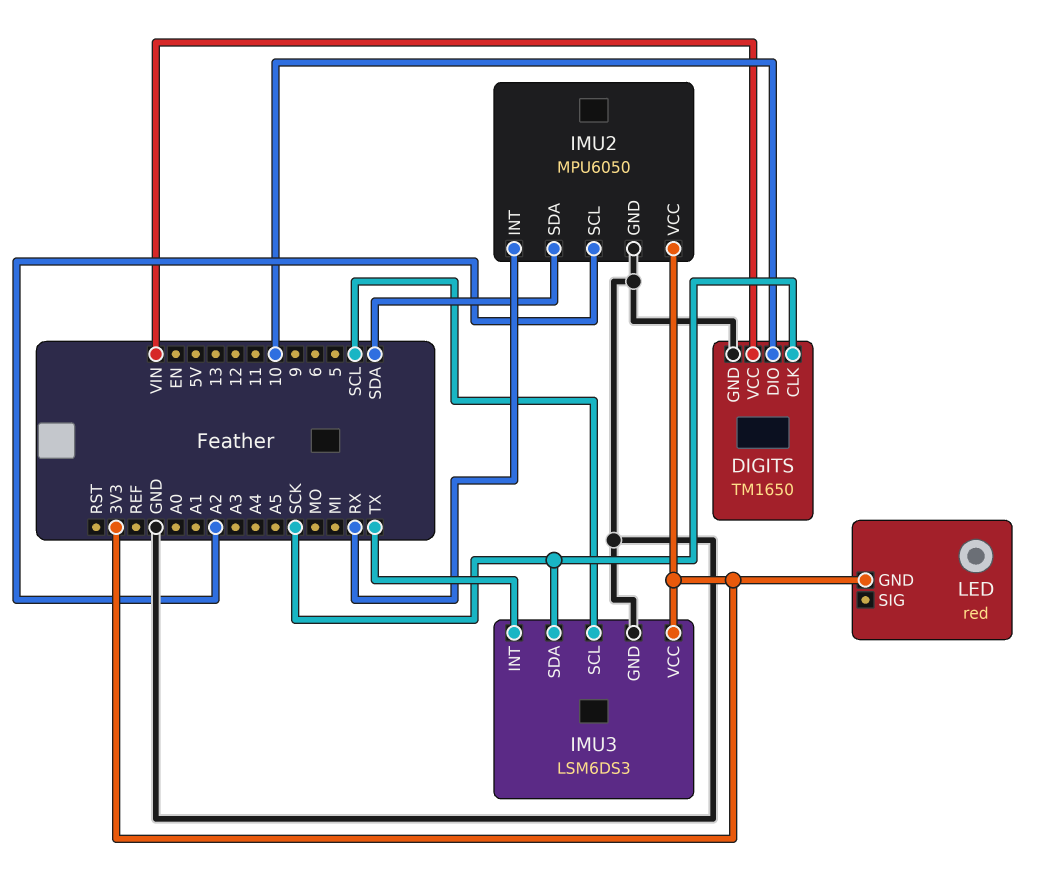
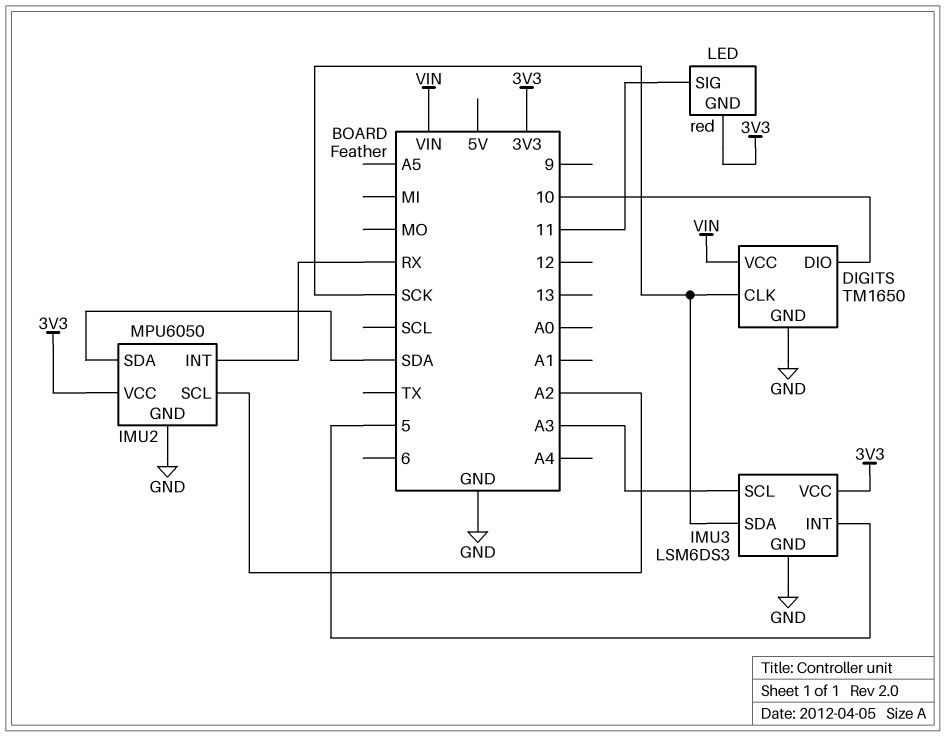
IMU3 pin INT: TX -> 5
IMU3 pin SCL: SCL -> A3
LED pin SIG: none -> 11

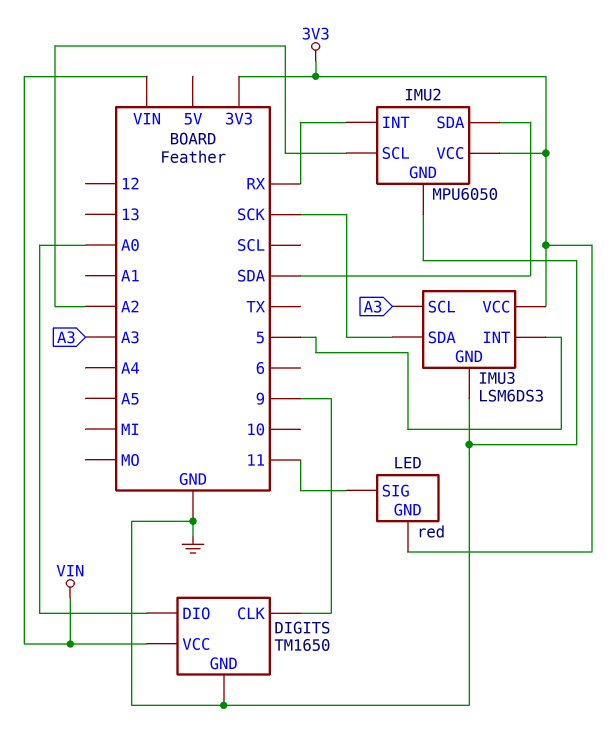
DIGITS pin CLK: SCK -> 9
DIGITS pin DIO: 10 -> A0

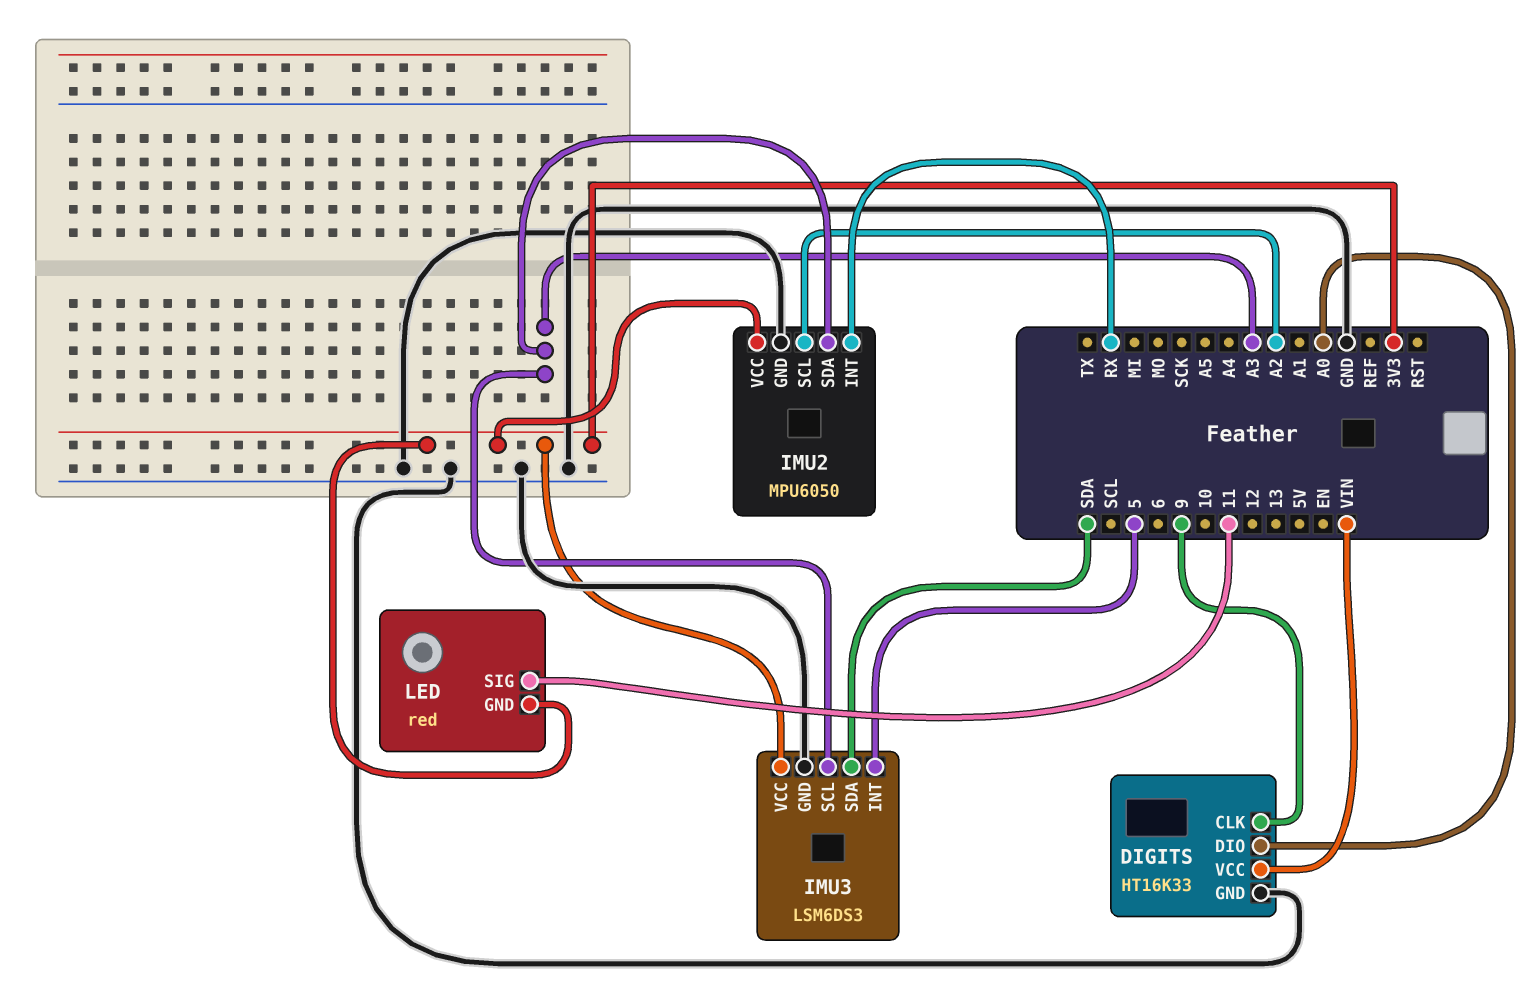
DIGITS: TM1650 -> HT16K33
IMU2 pin SDA: SDA -> A3
IMU3 pin SDA: SCK -> SDA

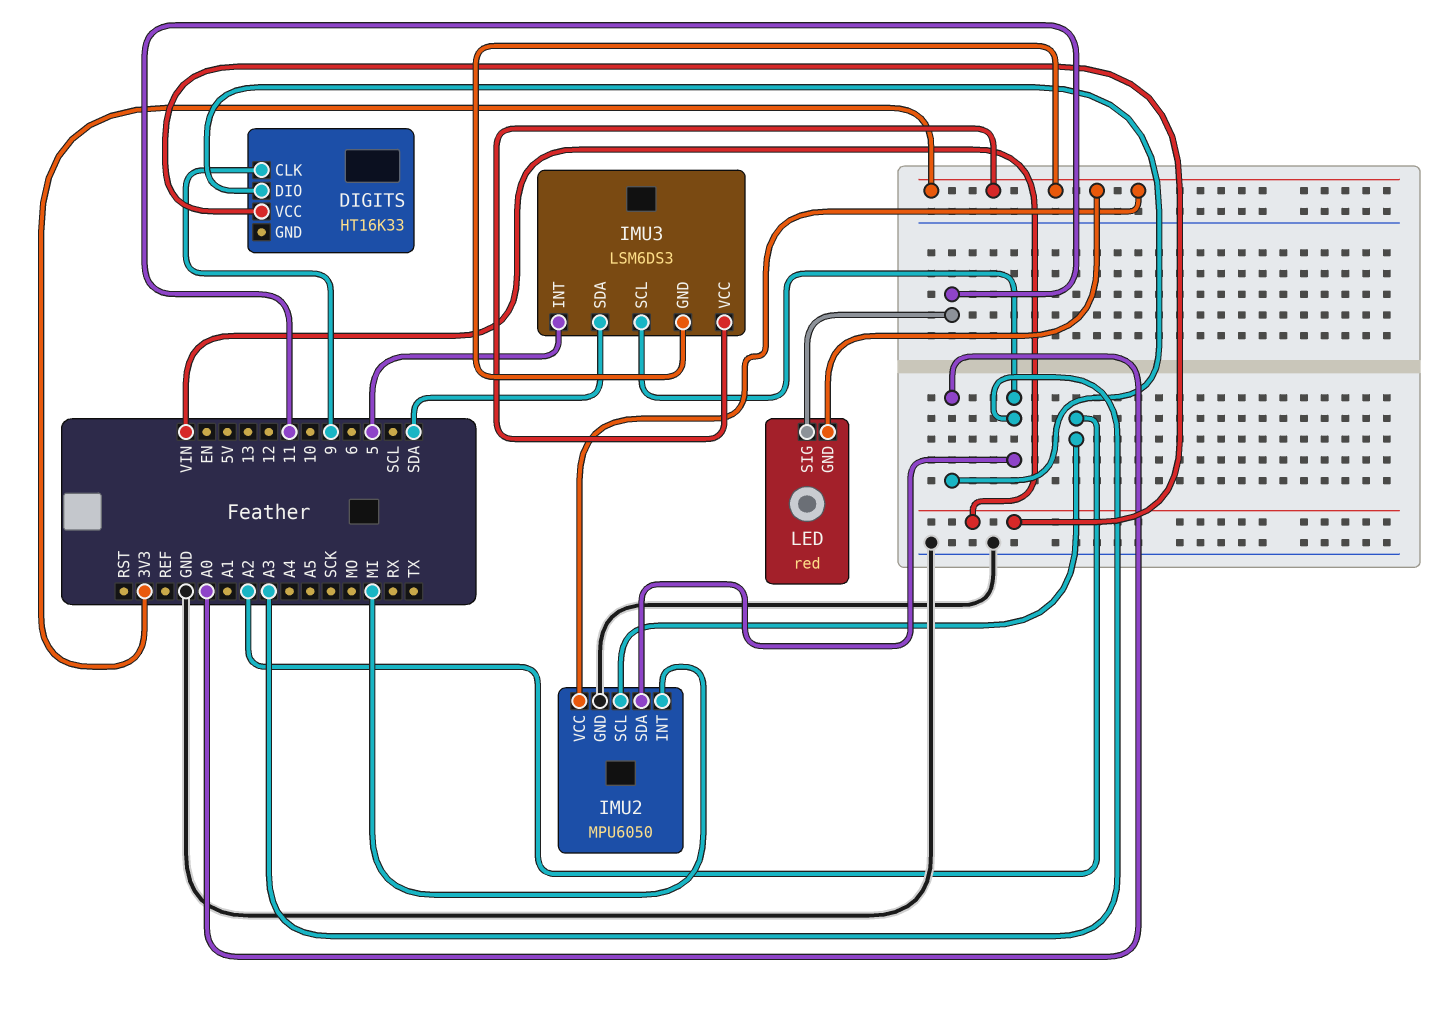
DIGITS pin GND: GND -> none
IMU2 pin INT: RX -> MI
IMU3 pin GND: GND -> 3V3

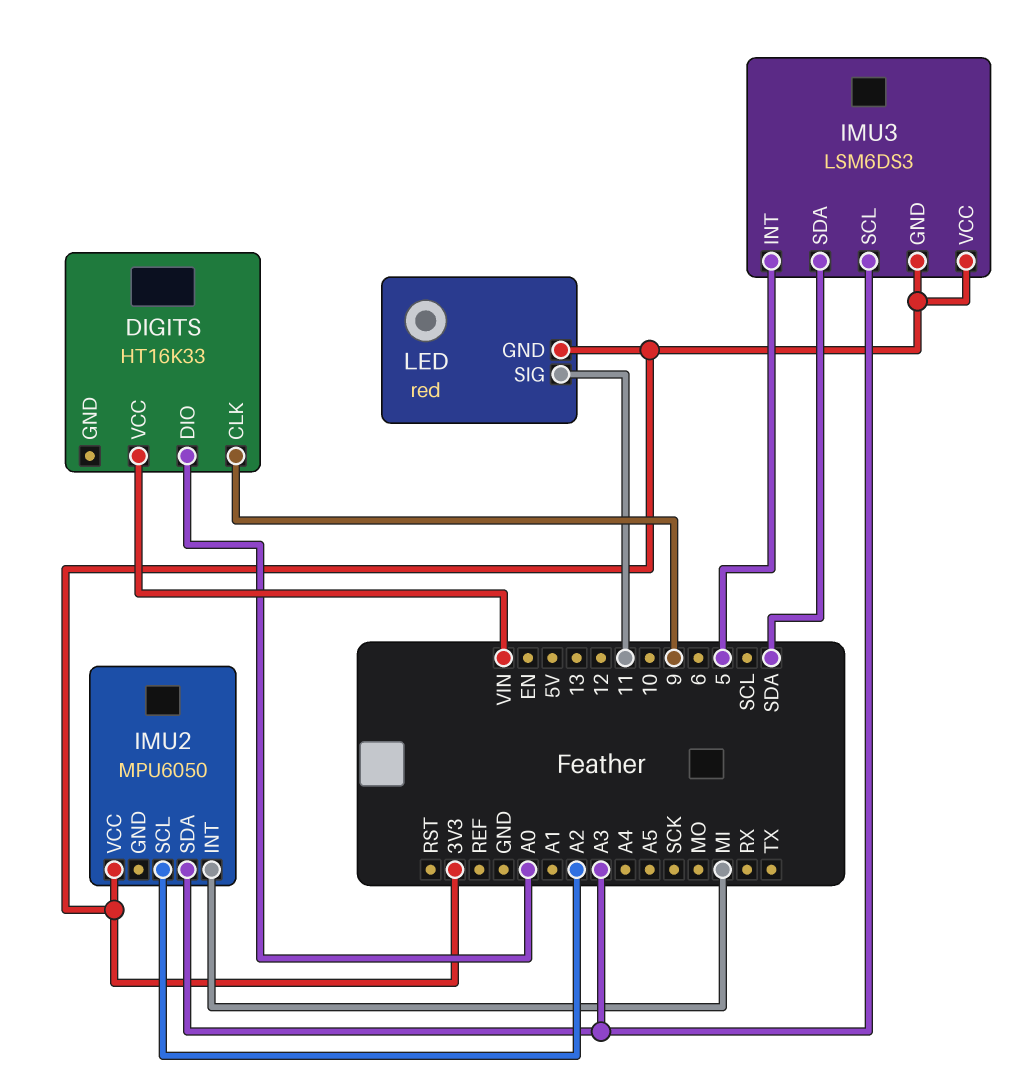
IMU2 pin GND: GND -> none

